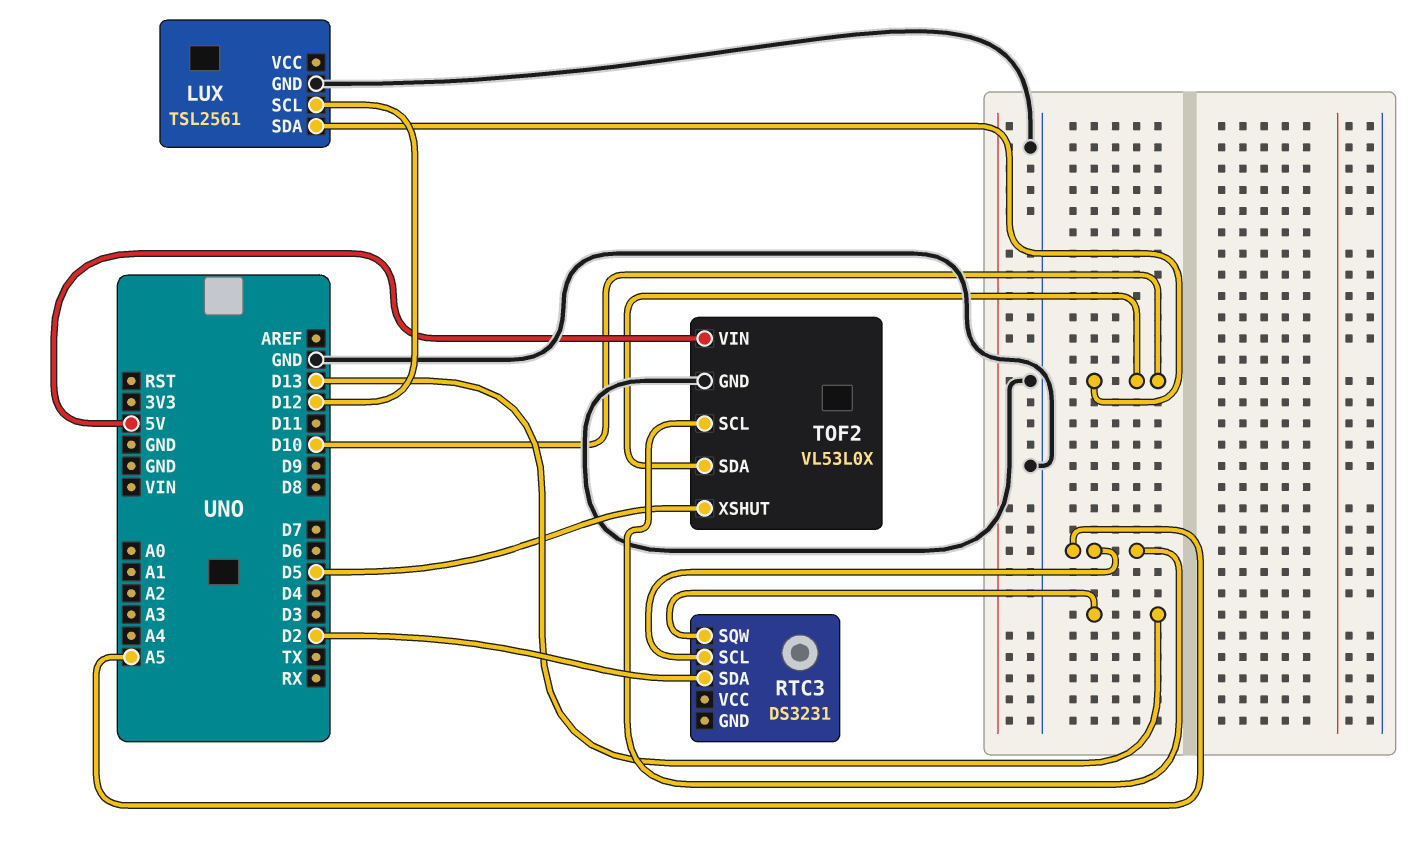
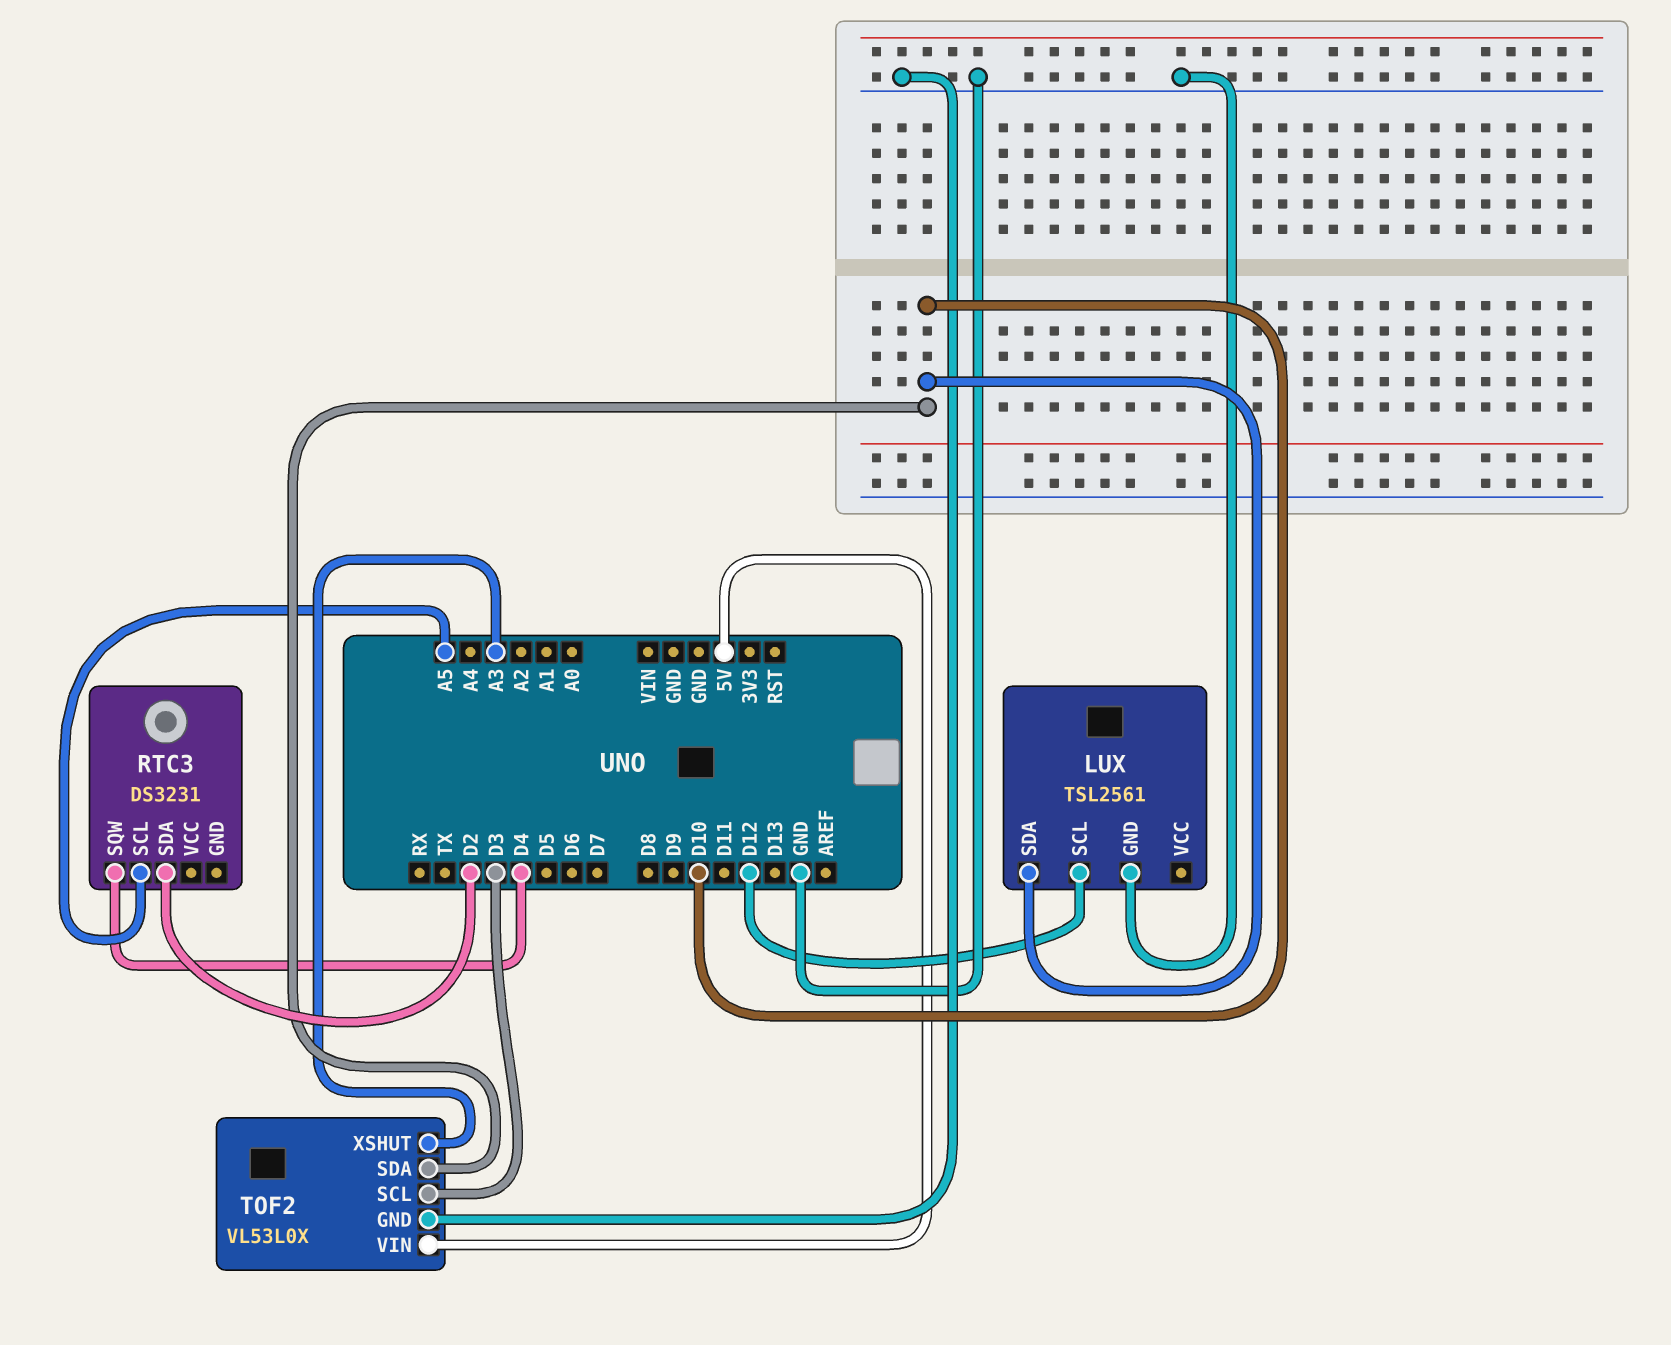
RTC3 pin SQW: D13 -> D4
TOF2 pin SCL: A5 -> D3
TOF2 pin XSHUT: D5 -> A3

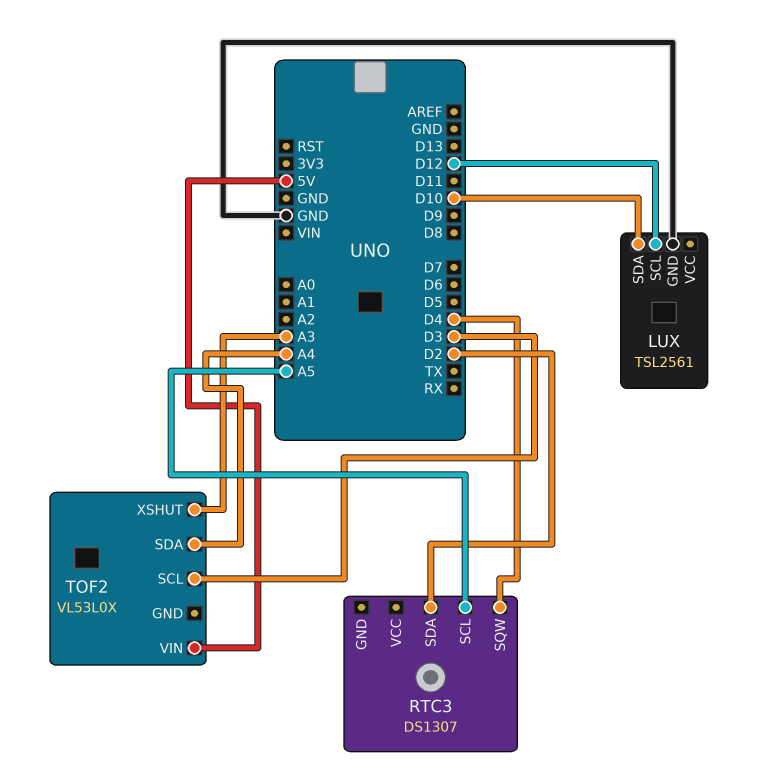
RTC3: DS3231 -> DS1307
TOF2 pin GND: GND -> none
TOF2 pin SDA: D10 -> A4

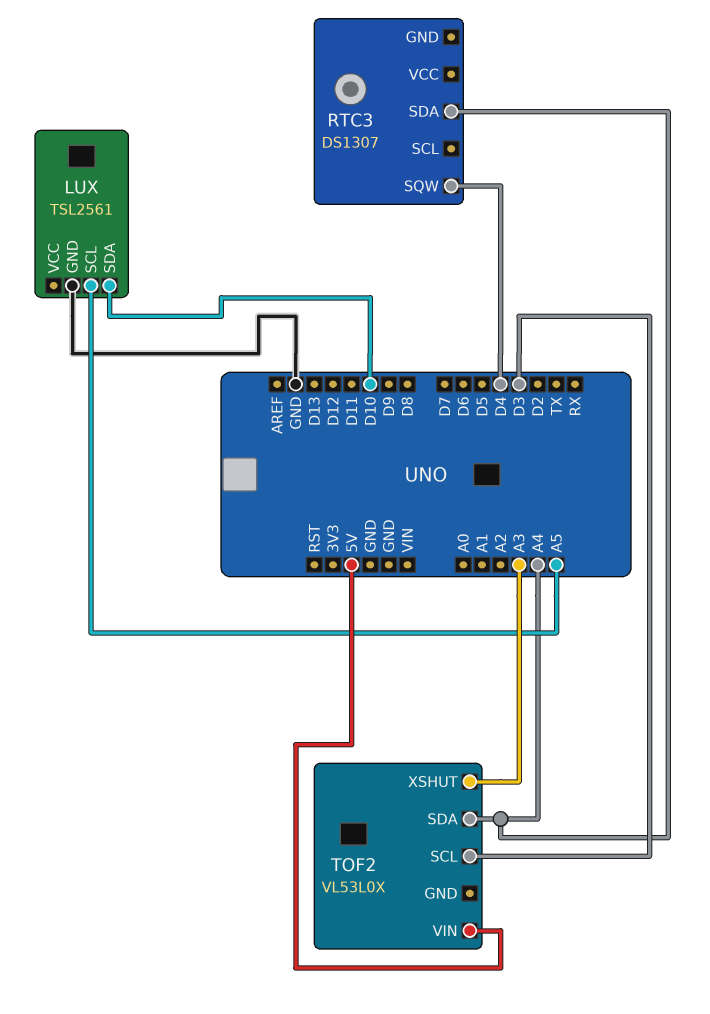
LUX pin SCL: D12 -> A5
RTC3 pin SCL: A5 -> none
RTC3 pin SDA: D2 -> A4

